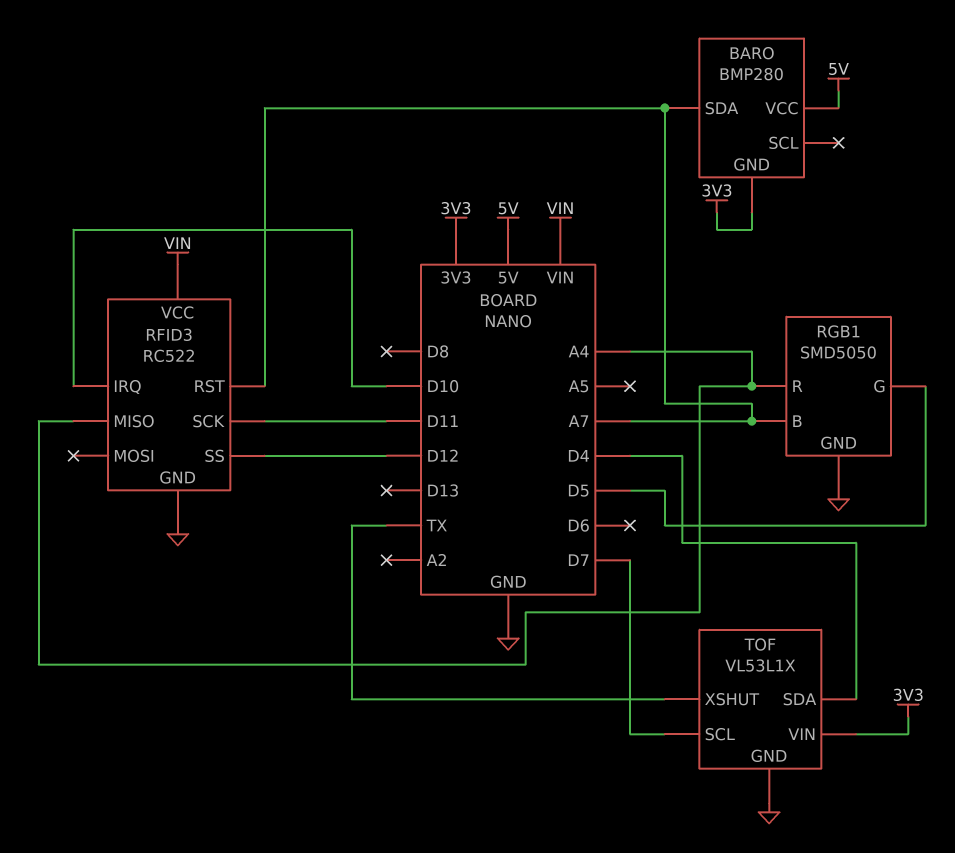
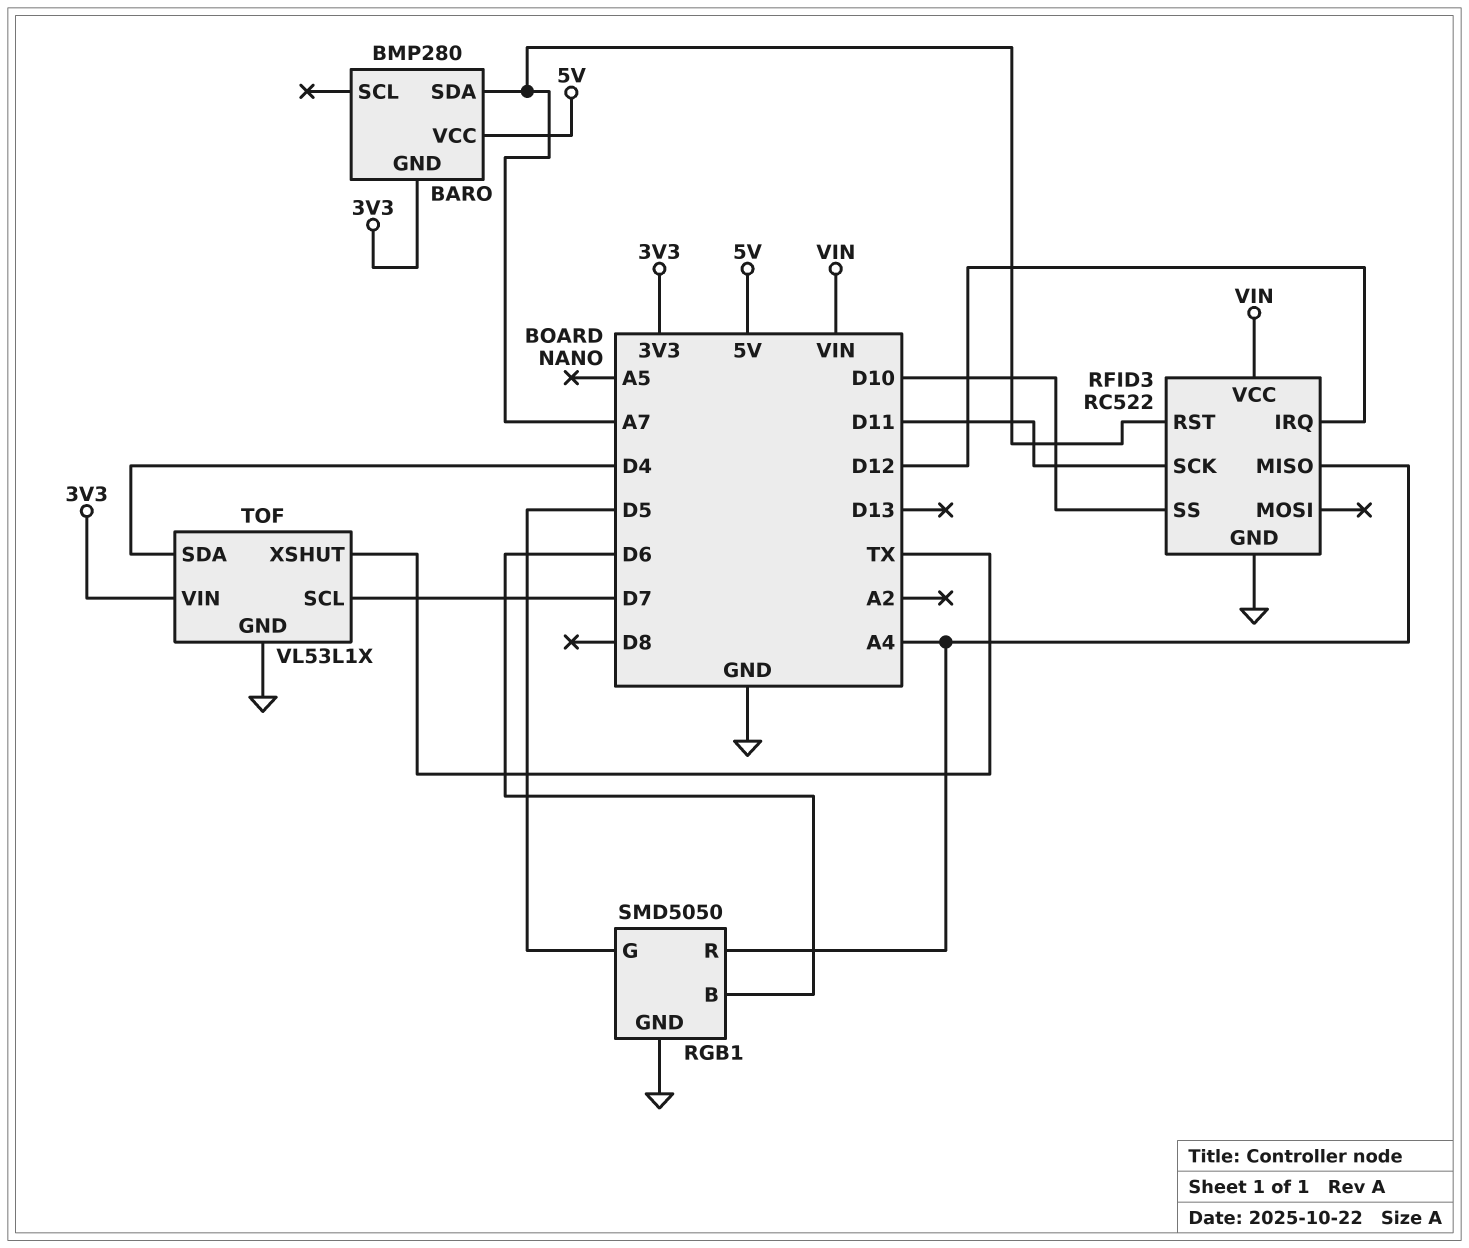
RFID3 pin IRQ: D10 -> D12
RFID3 pin SS: D12 -> D10
RGB1 pin B: A7 -> D6

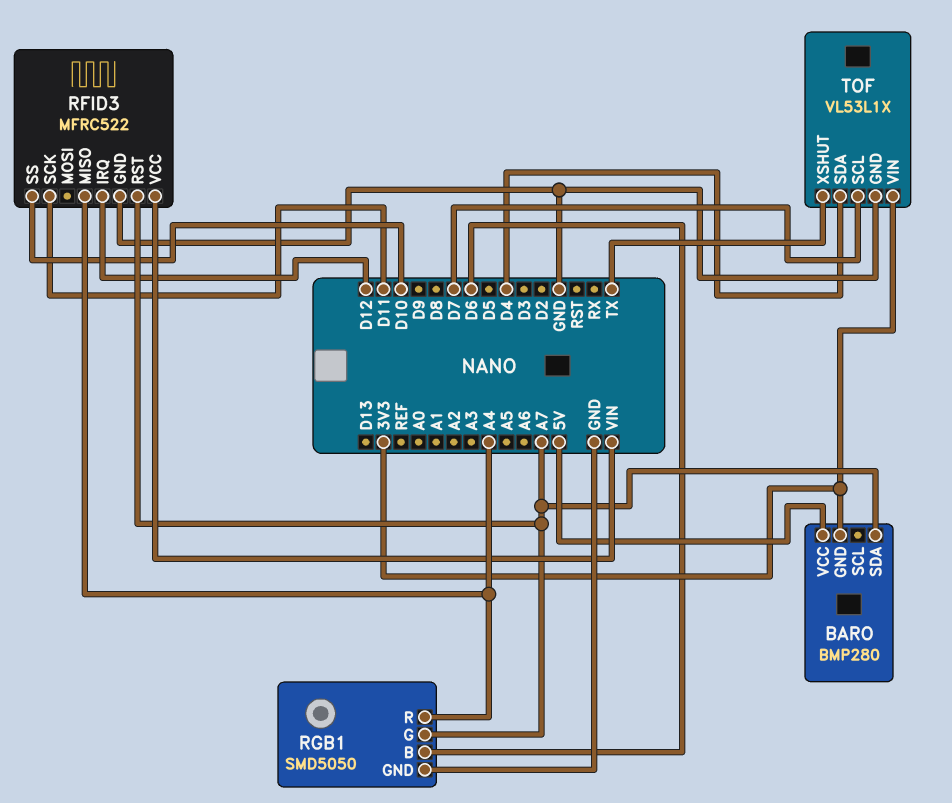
RFID3: RC522 -> MFRC522
RGB1 pin G: D5 -> A7

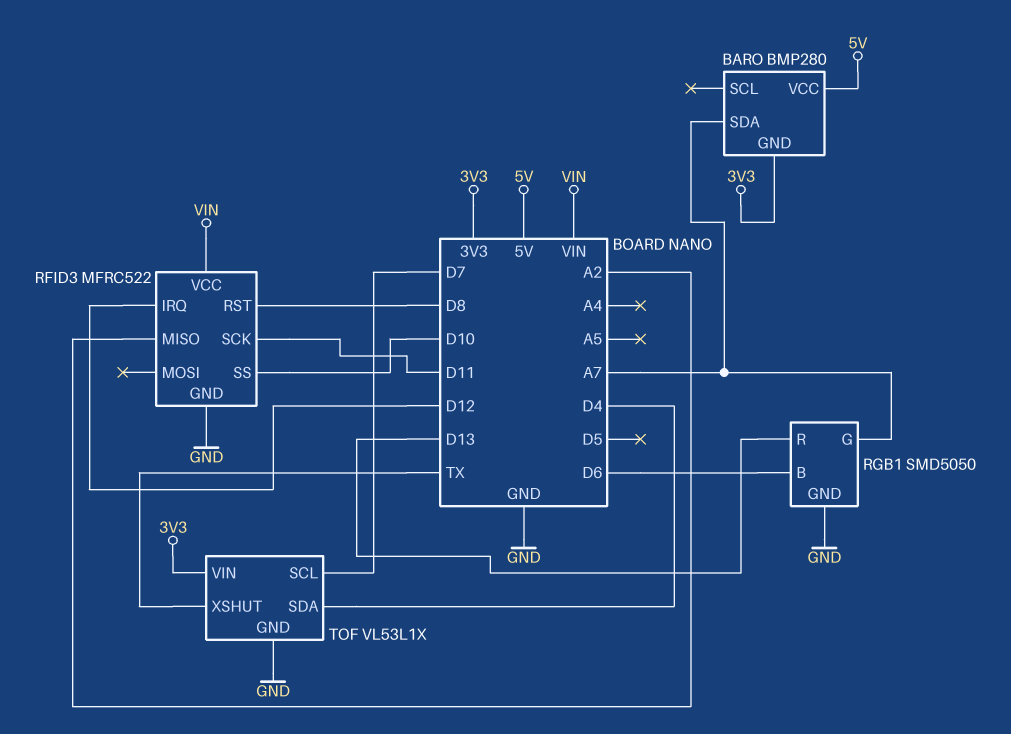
RFID3 pin MISO: A4 -> A2
RFID3 pin RST: A7 -> D8
RGB1 pin R: A4 -> D13

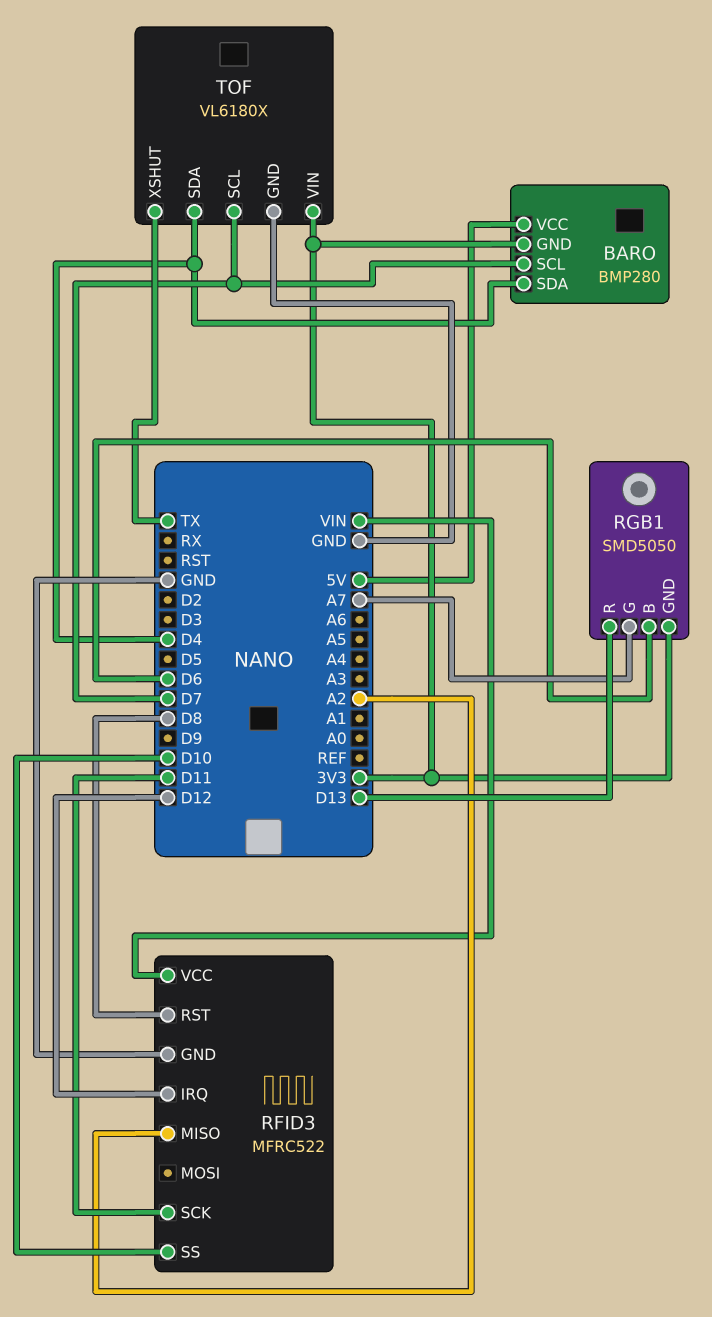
BARO pin SCL: none -> D7
BARO pin SDA: A7 -> D4
RGB1 pin GND: GND -> 3V3
TOF: VL53L1X -> VL6180X

